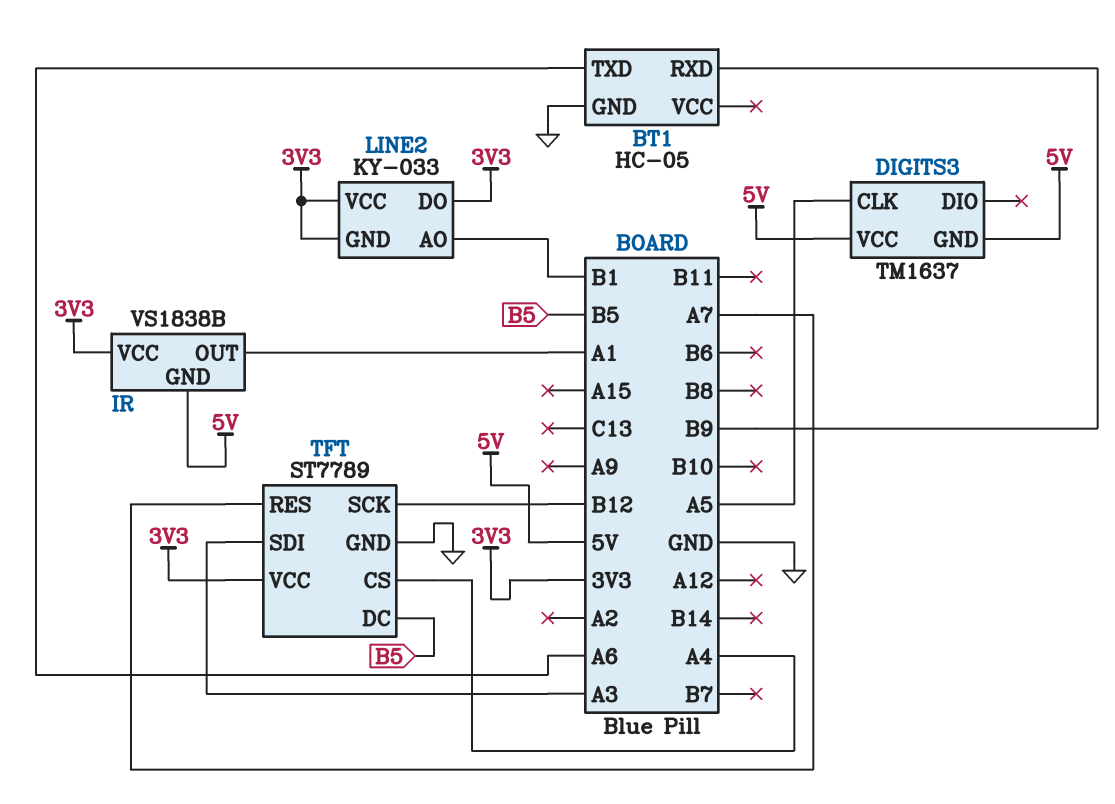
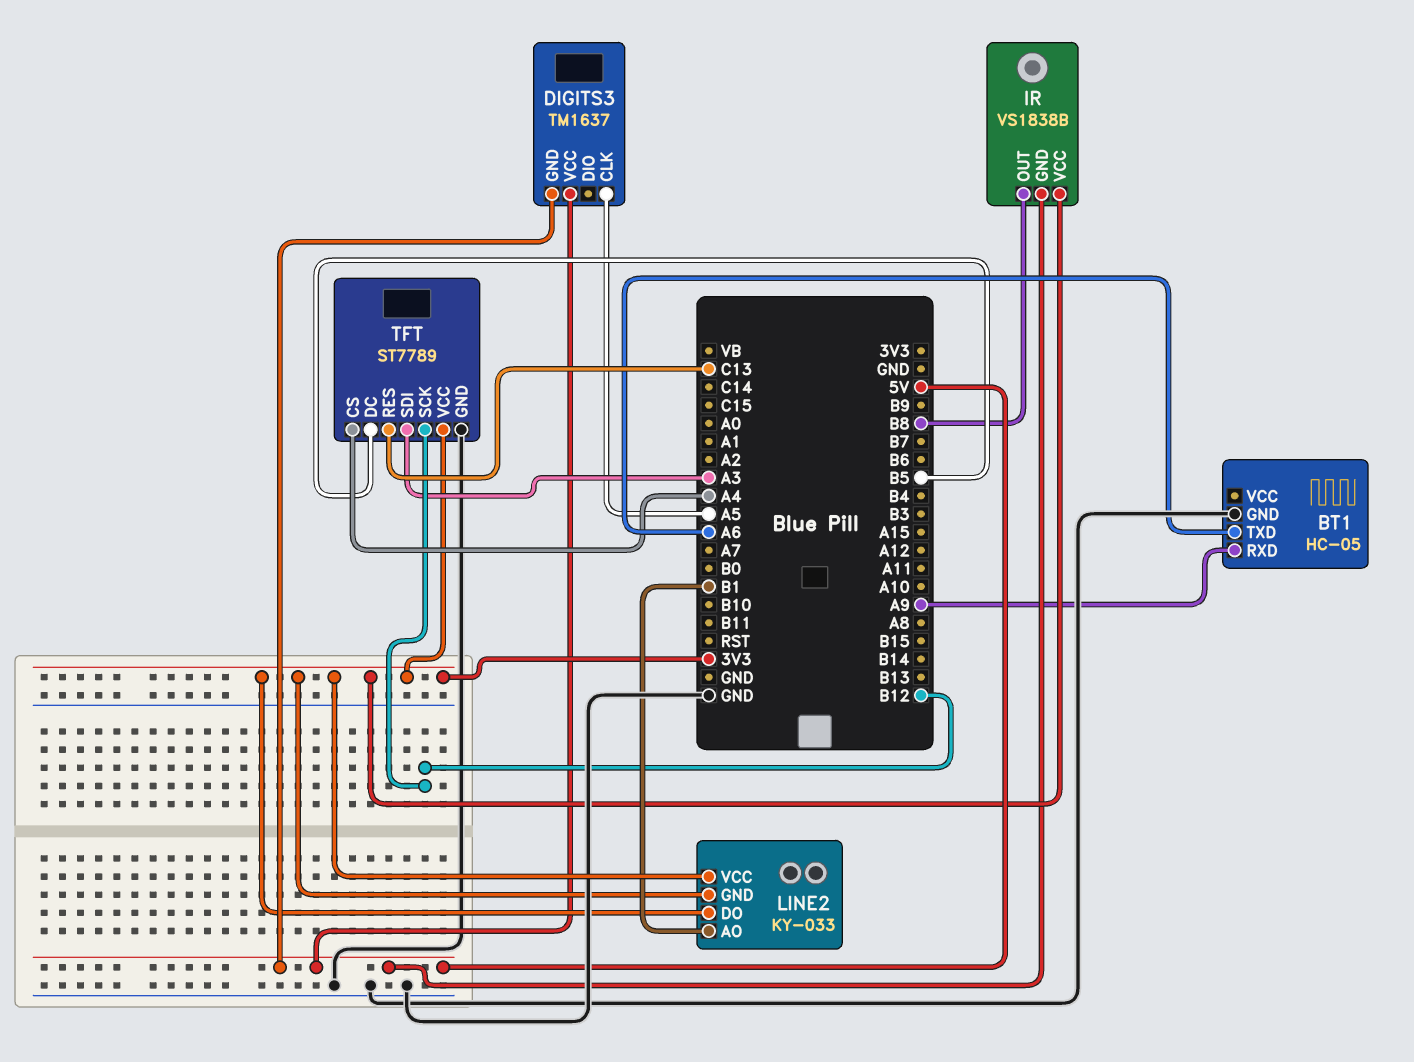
BT1 pin RXD: B9 -> A9
IR pin OUT: A1 -> B8
TFT pin RES: A7 -> C13

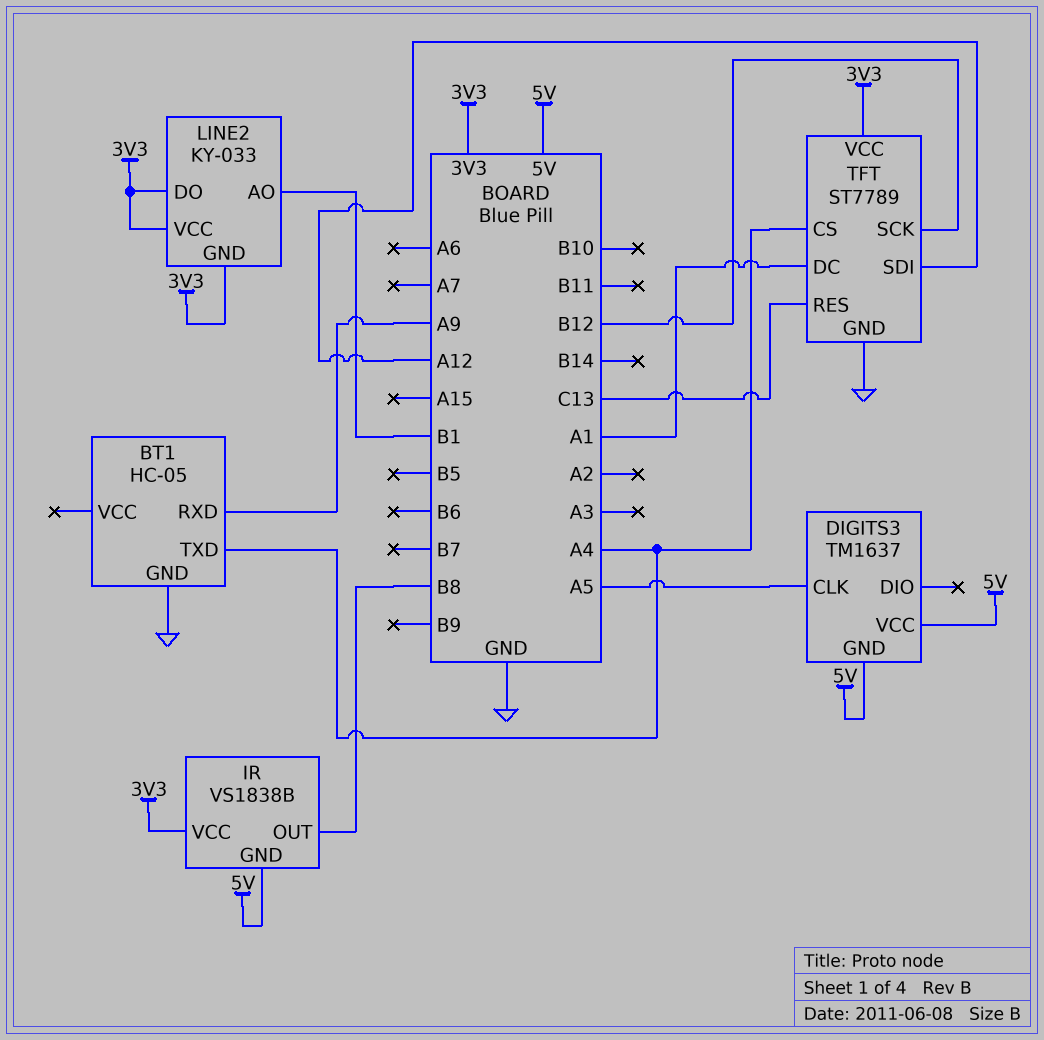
BT1 pin TXD: A6 -> A4
TFT pin DC: B5 -> A1
TFT pin SDI: A3 -> A12

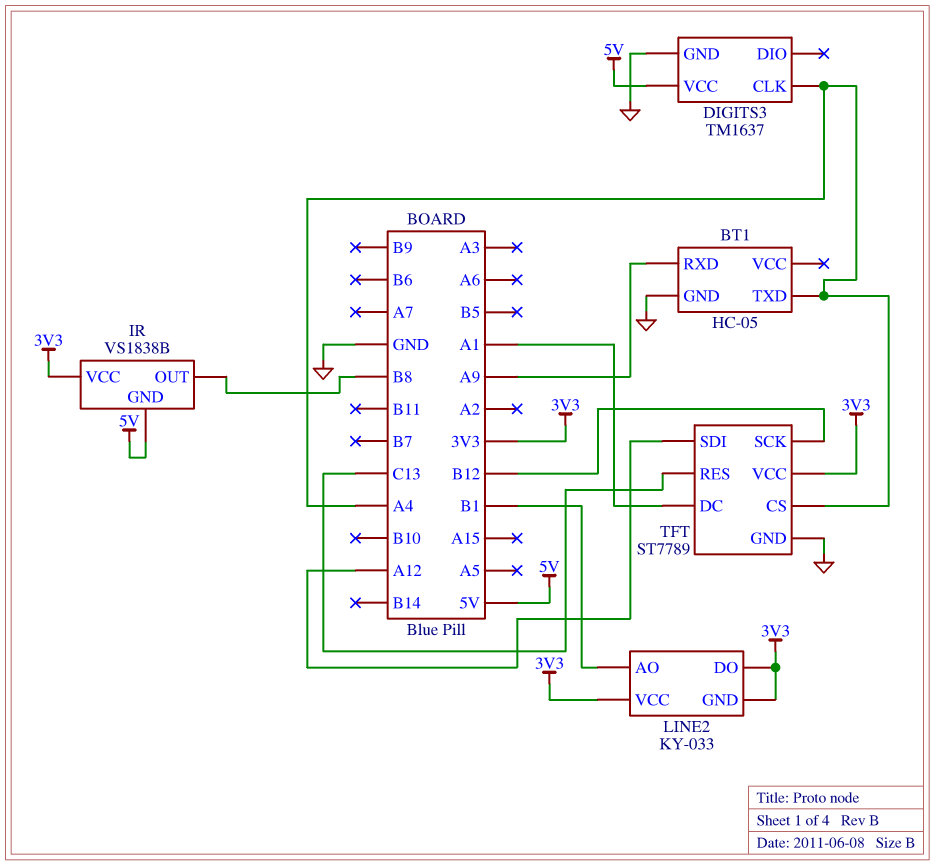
DIGITS3 pin CLK: A5 -> A4
DIGITS3 pin GND: 5V -> GND

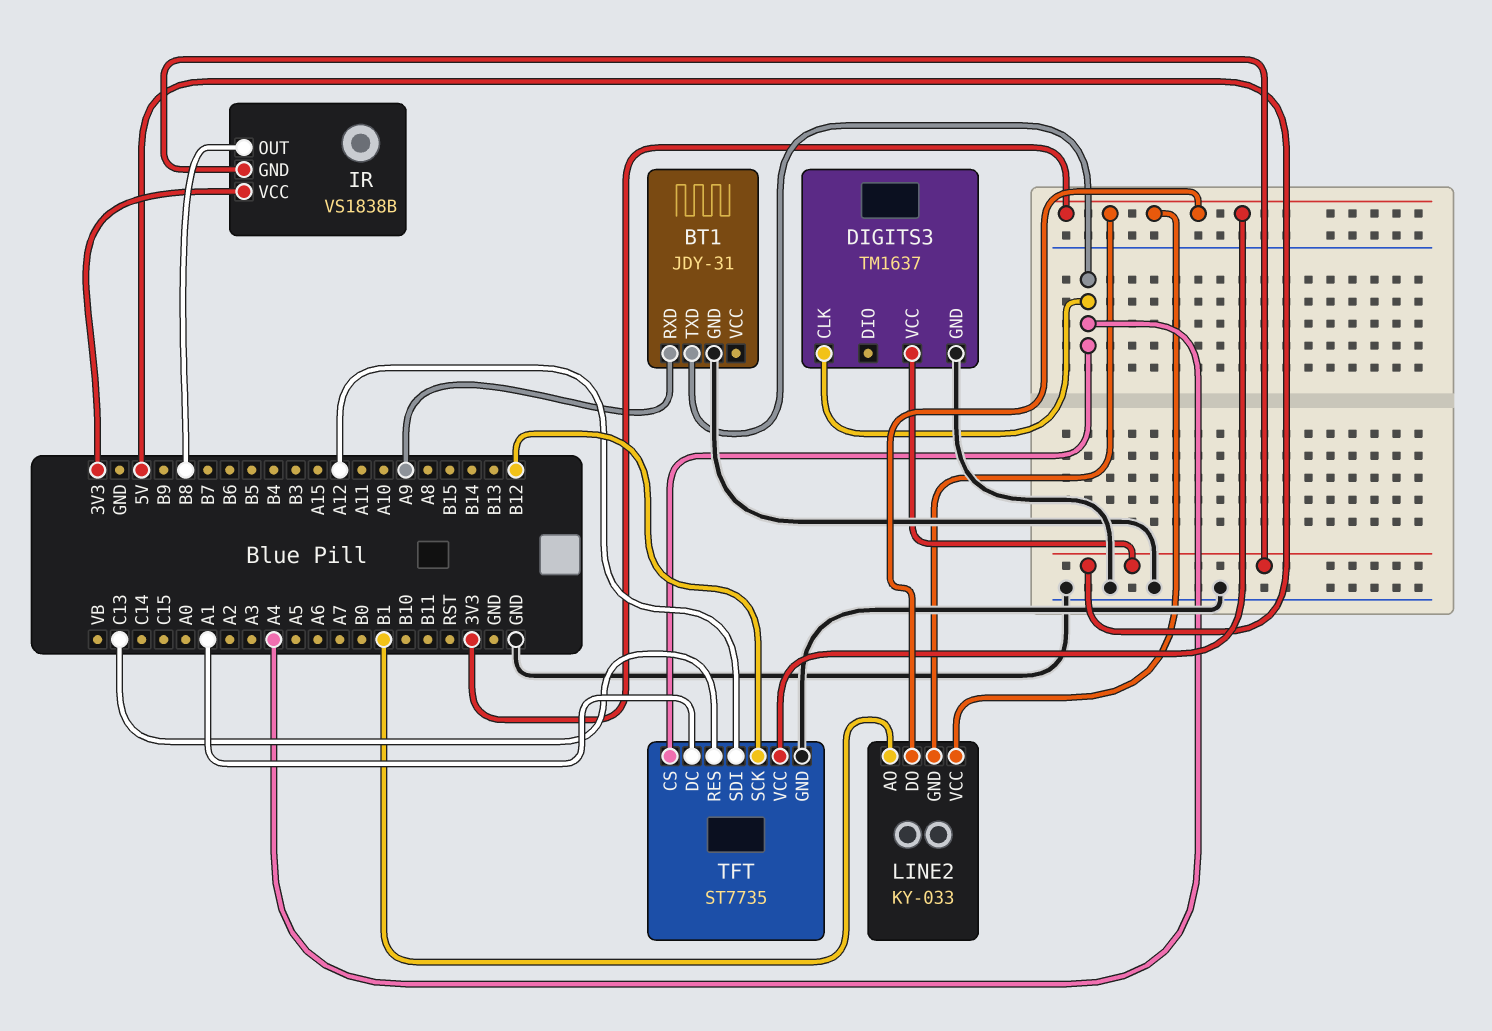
BT1: HC-05 -> JDY-31
TFT: ST7789 -> ST7735

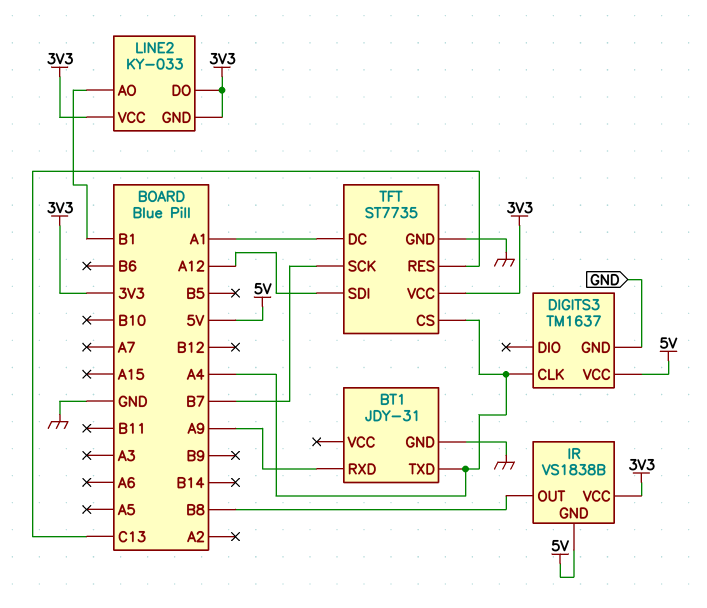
TFT pin SCK: B12 -> B7

